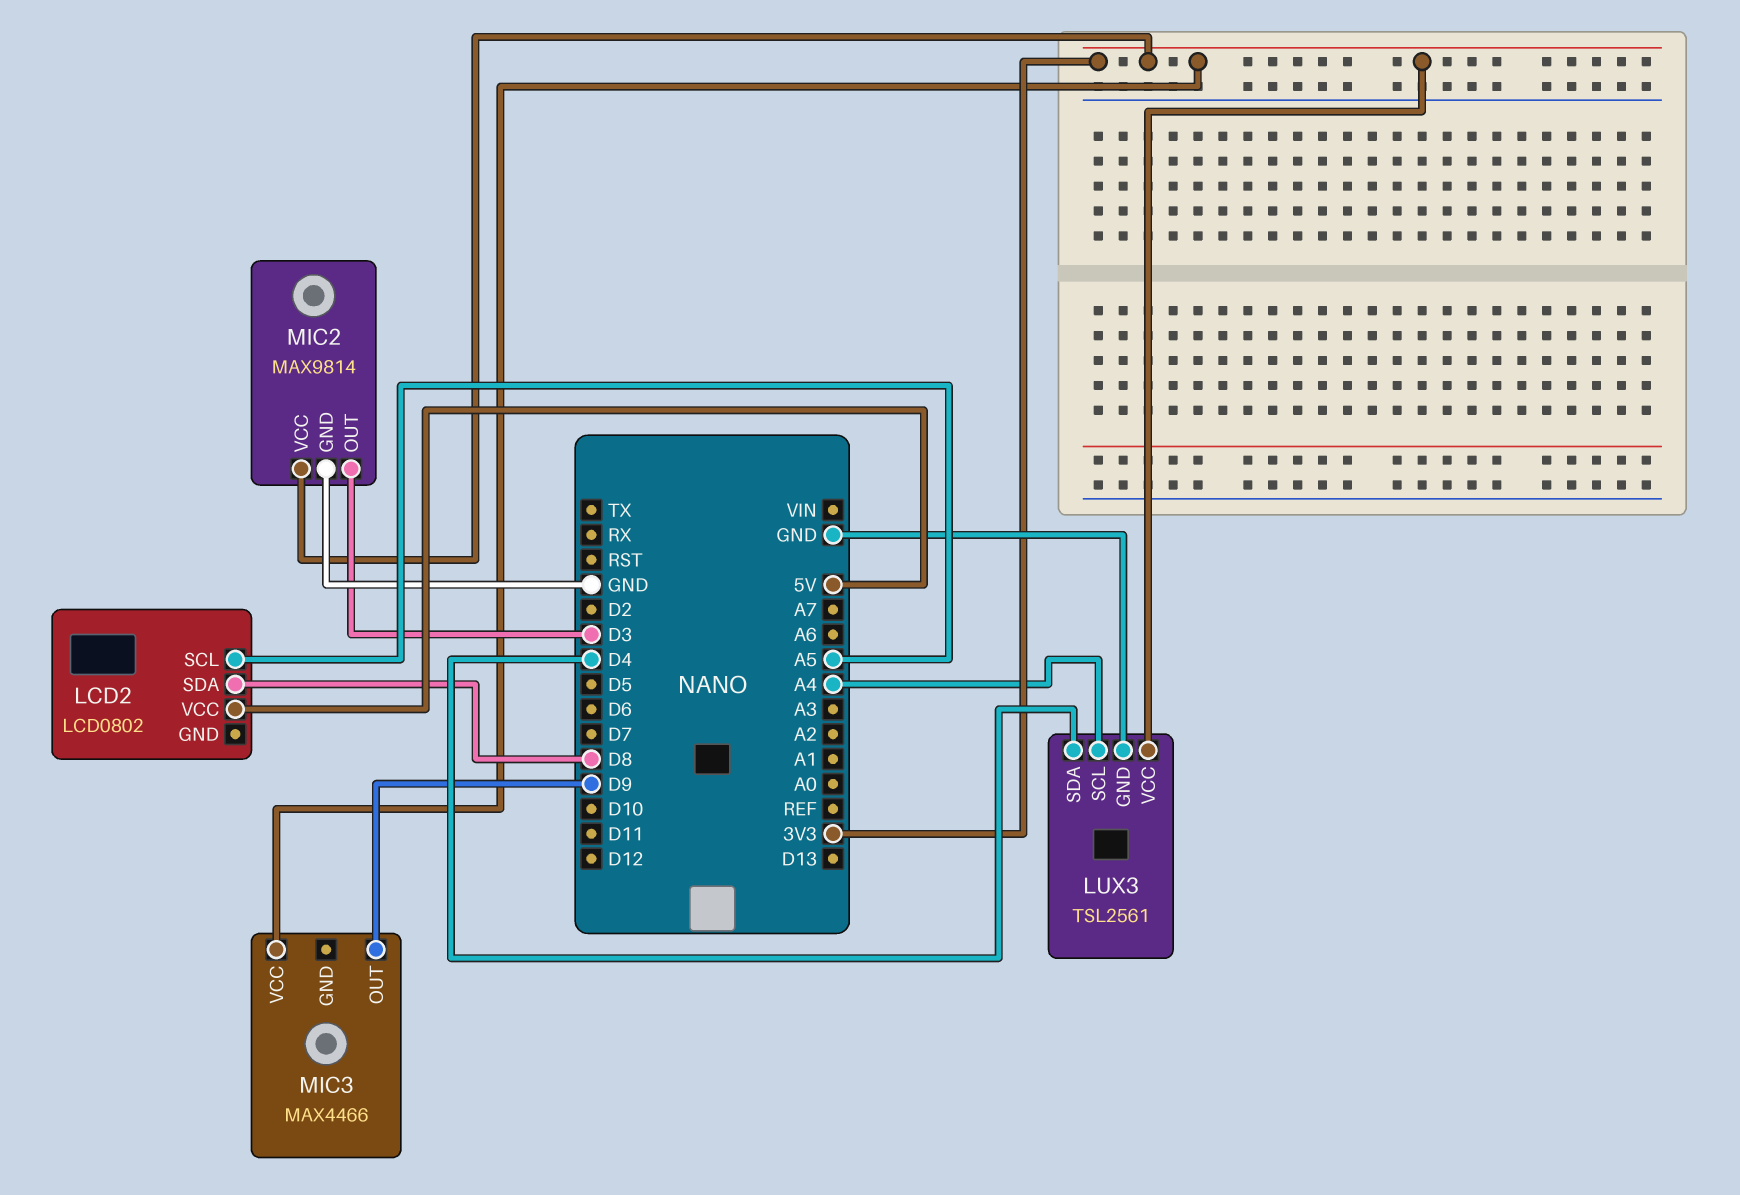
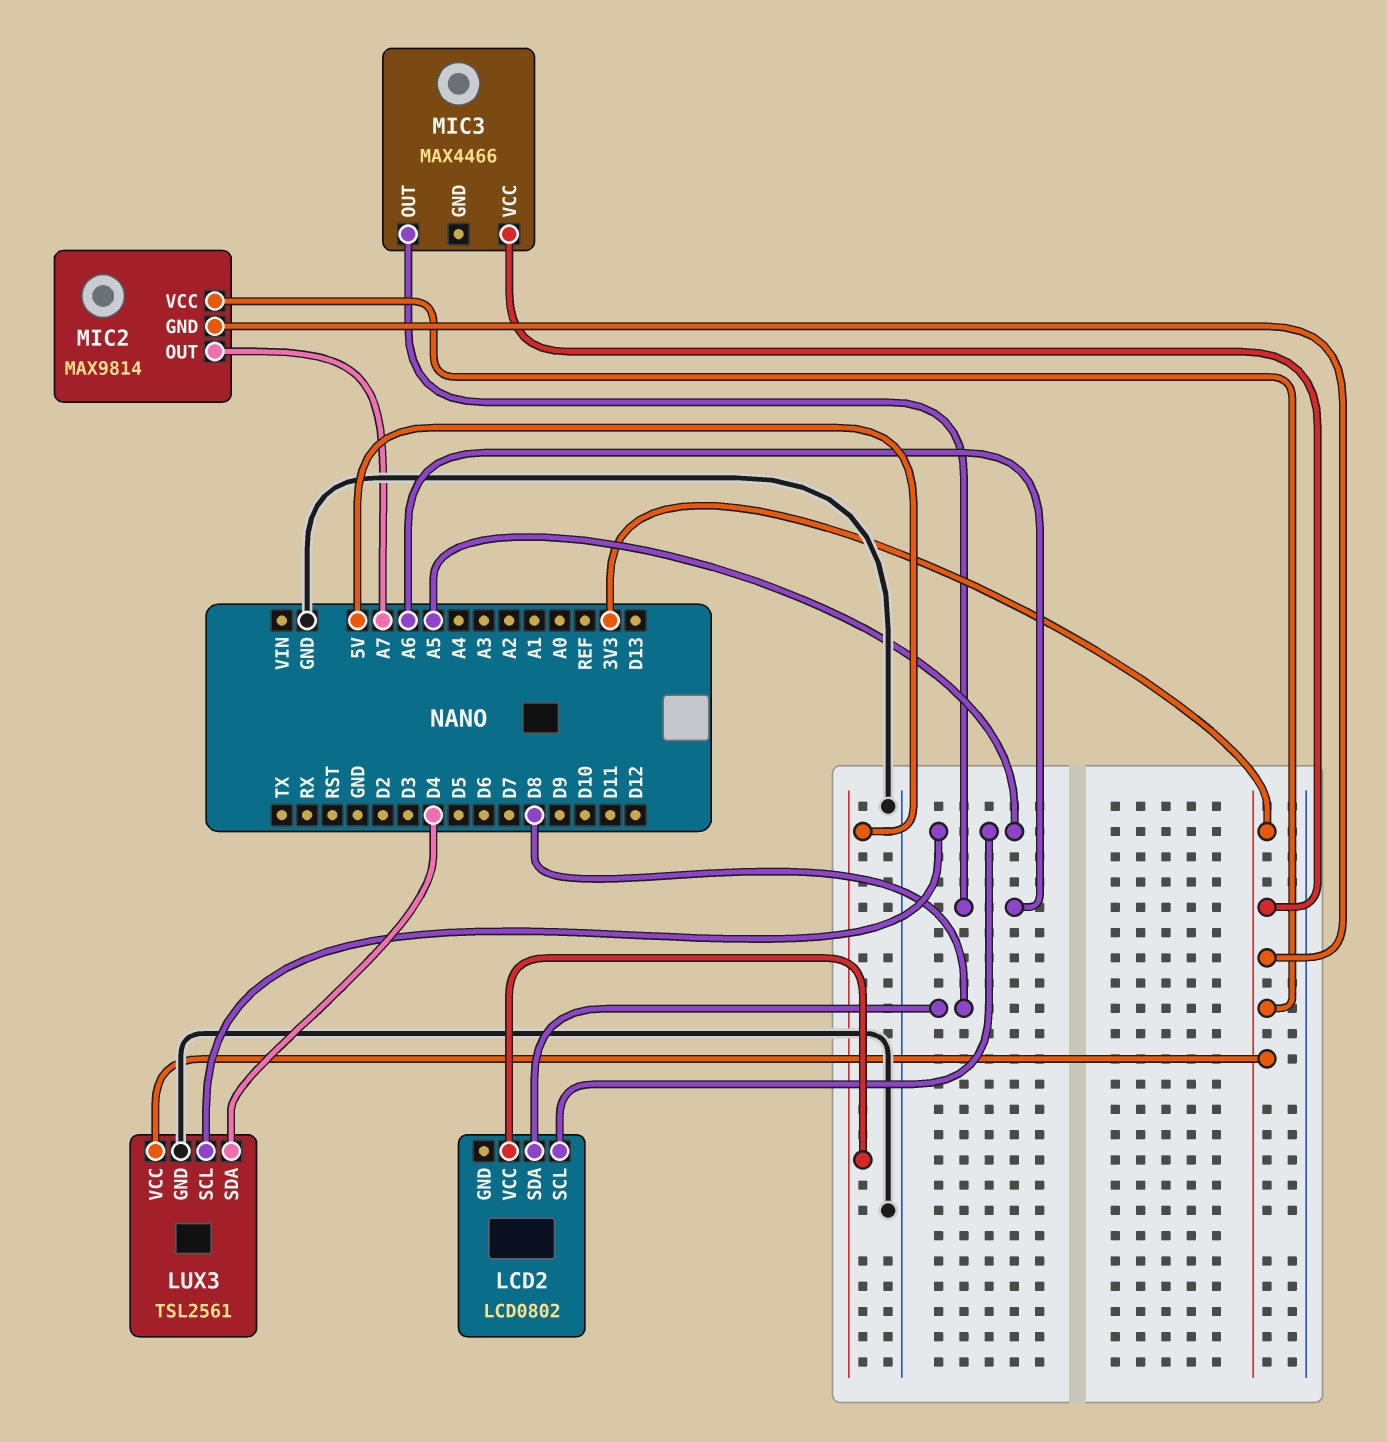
LUX3 pin SCL: A4 -> A5
MIC2 pin GND: GND -> 3V3
MIC2 pin OUT: D3 -> A7
MIC3 pin OUT: D9 -> A6

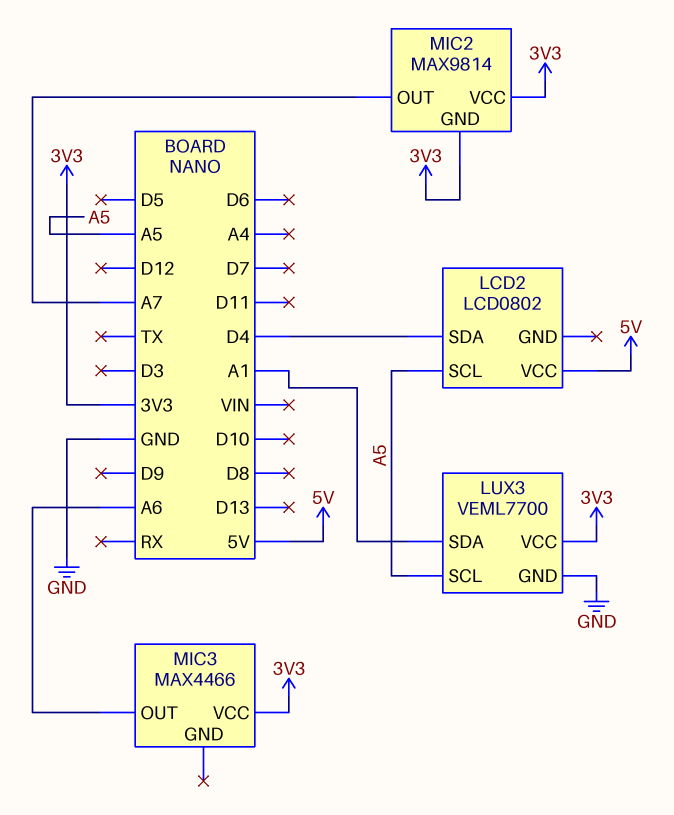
LCD2 pin SDA: D8 -> D4
LUX3: TSL2561 -> VEML7700
LUX3 pin SDA: D4 -> A1

